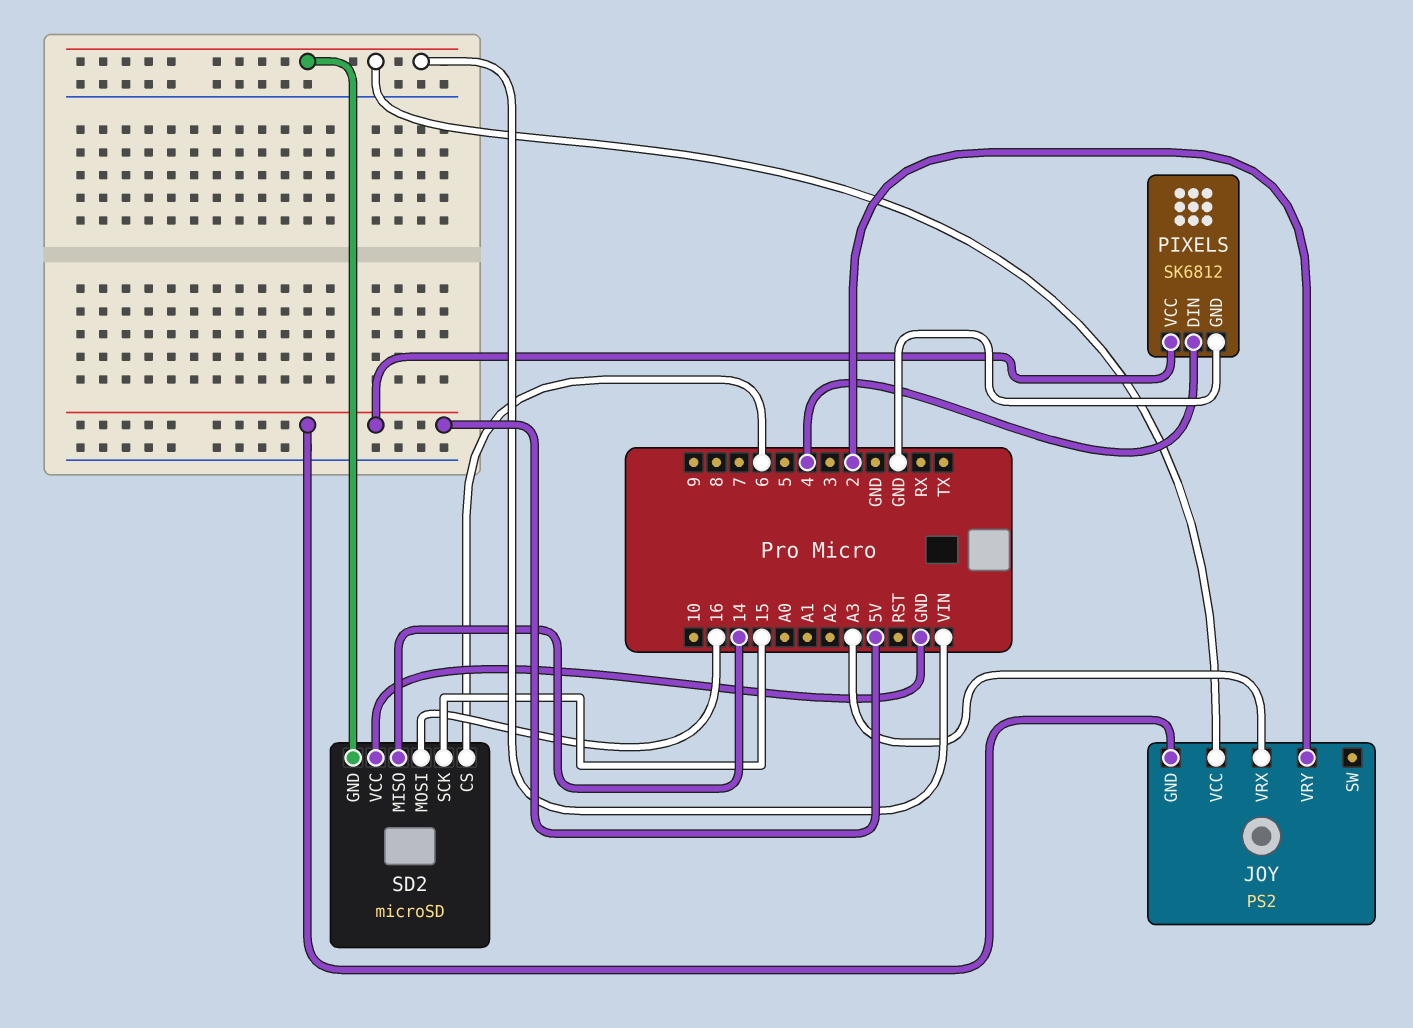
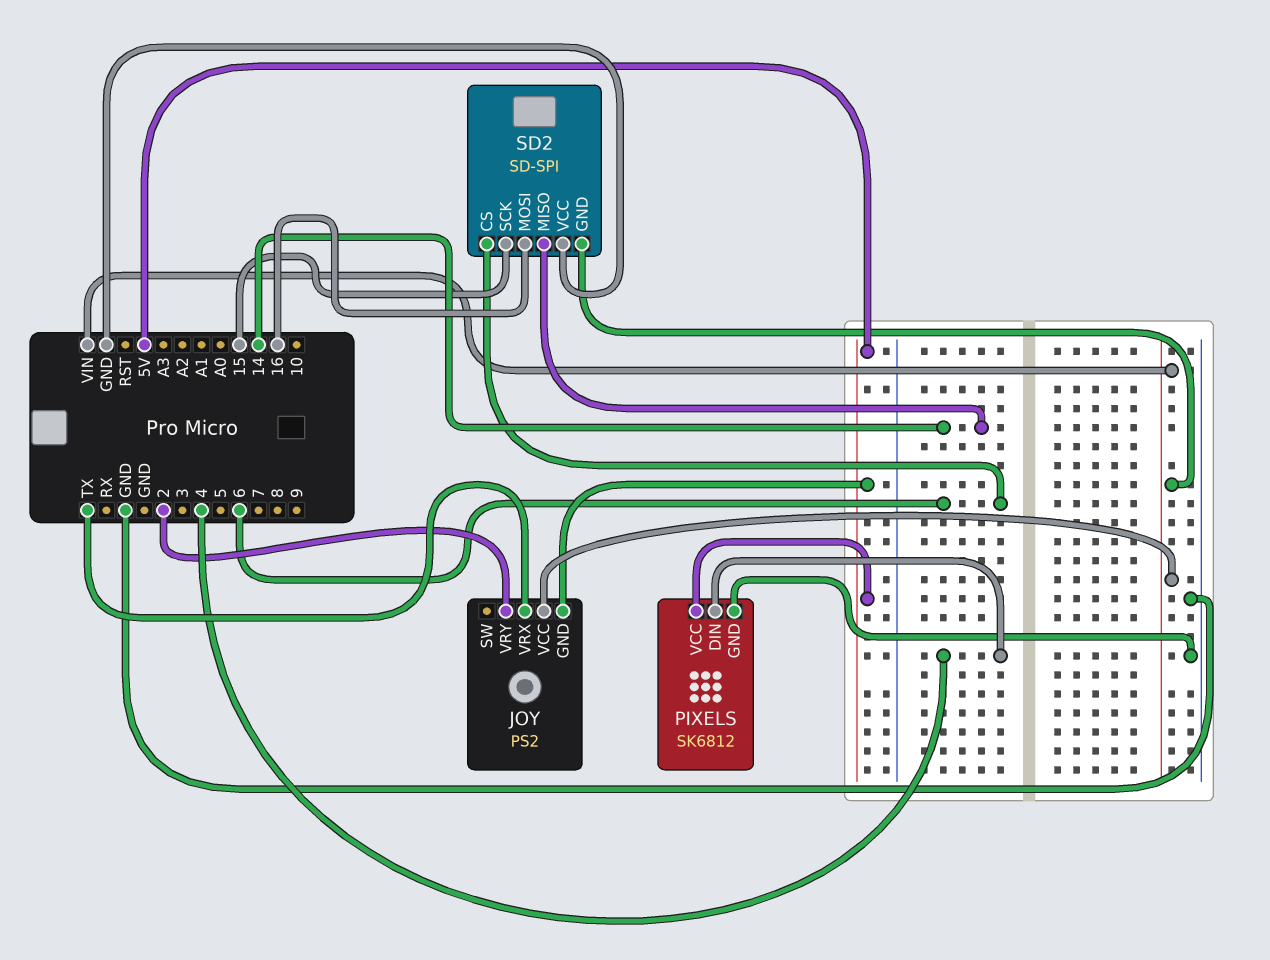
JOY pin VRX: A3 -> TX
SD2: microSD -> SD-SPI

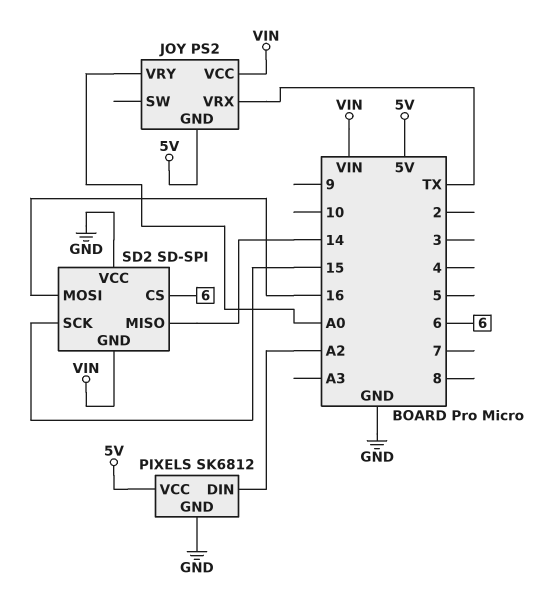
JOY pin VRY: 2 -> A0
PIXELS pin DIN: 4 -> A2

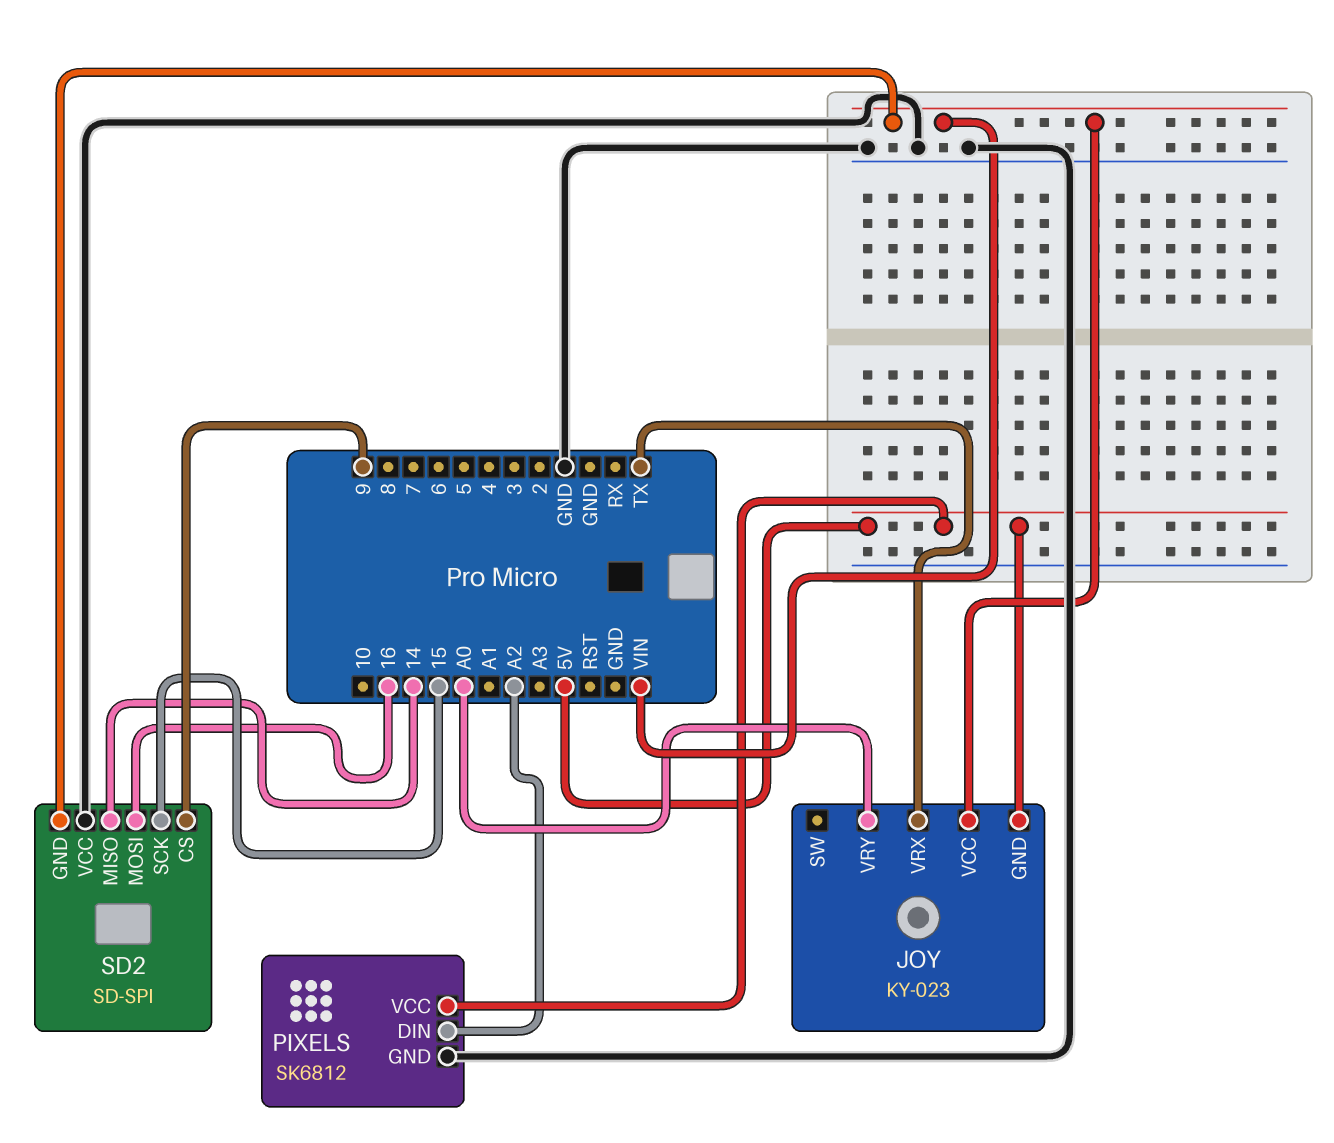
JOY: PS2 -> KY-023
SD2 pin CS: 6 -> 9

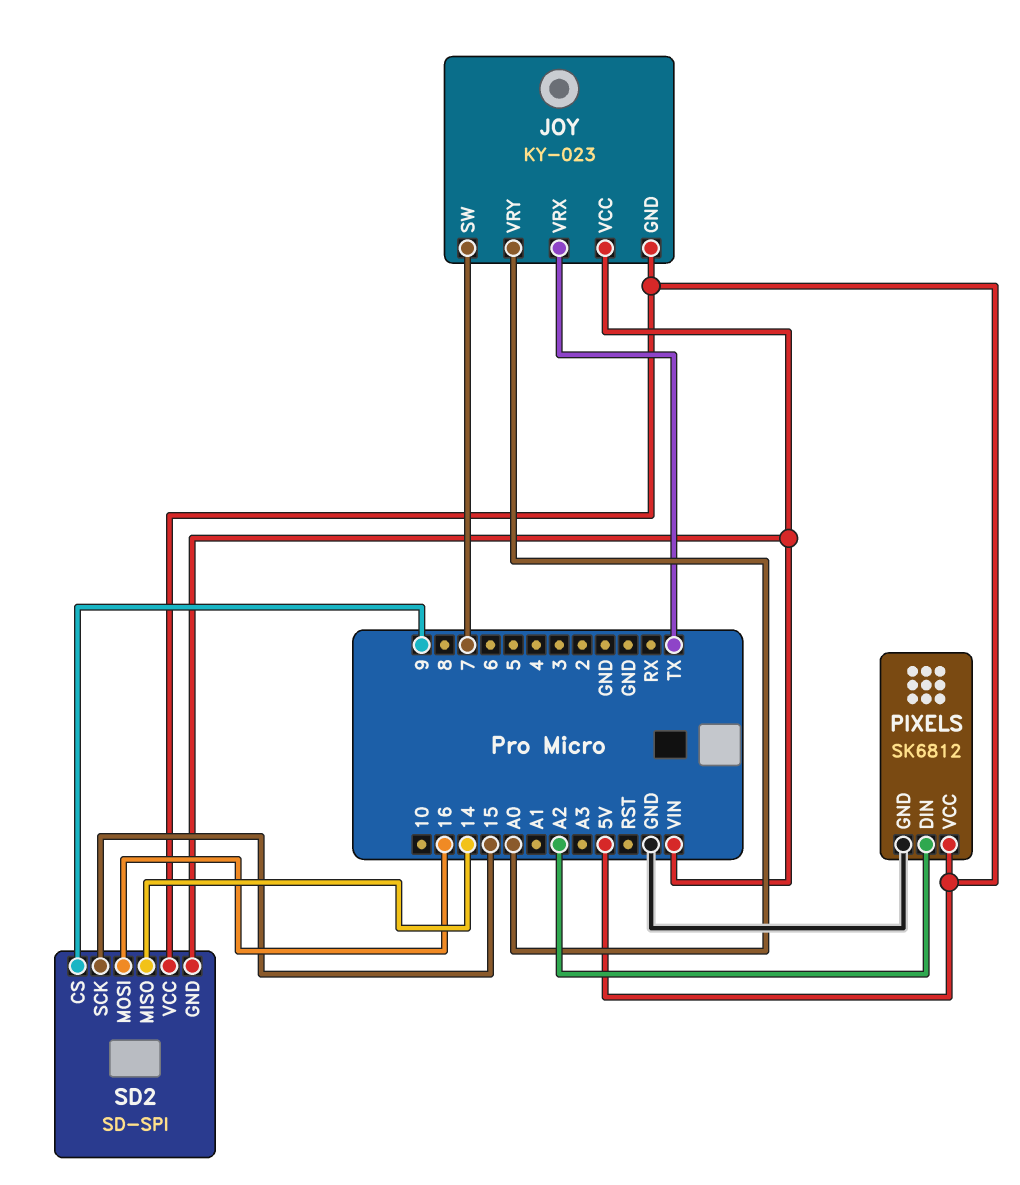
JOY pin SW: none -> 7
SD2 pin VCC: GND -> 5V

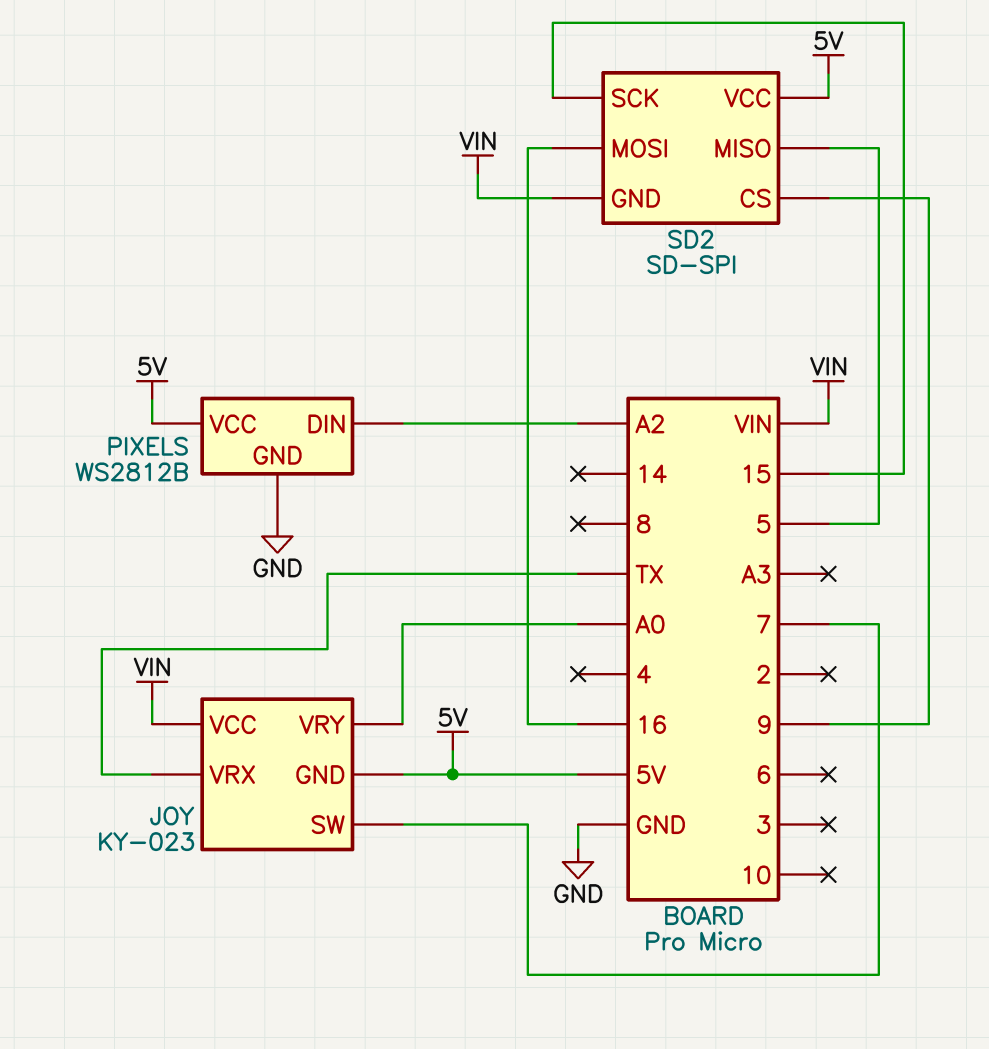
PIXELS: SK6812 -> WS2812B
SD2 pin MISO: 14 -> 5

